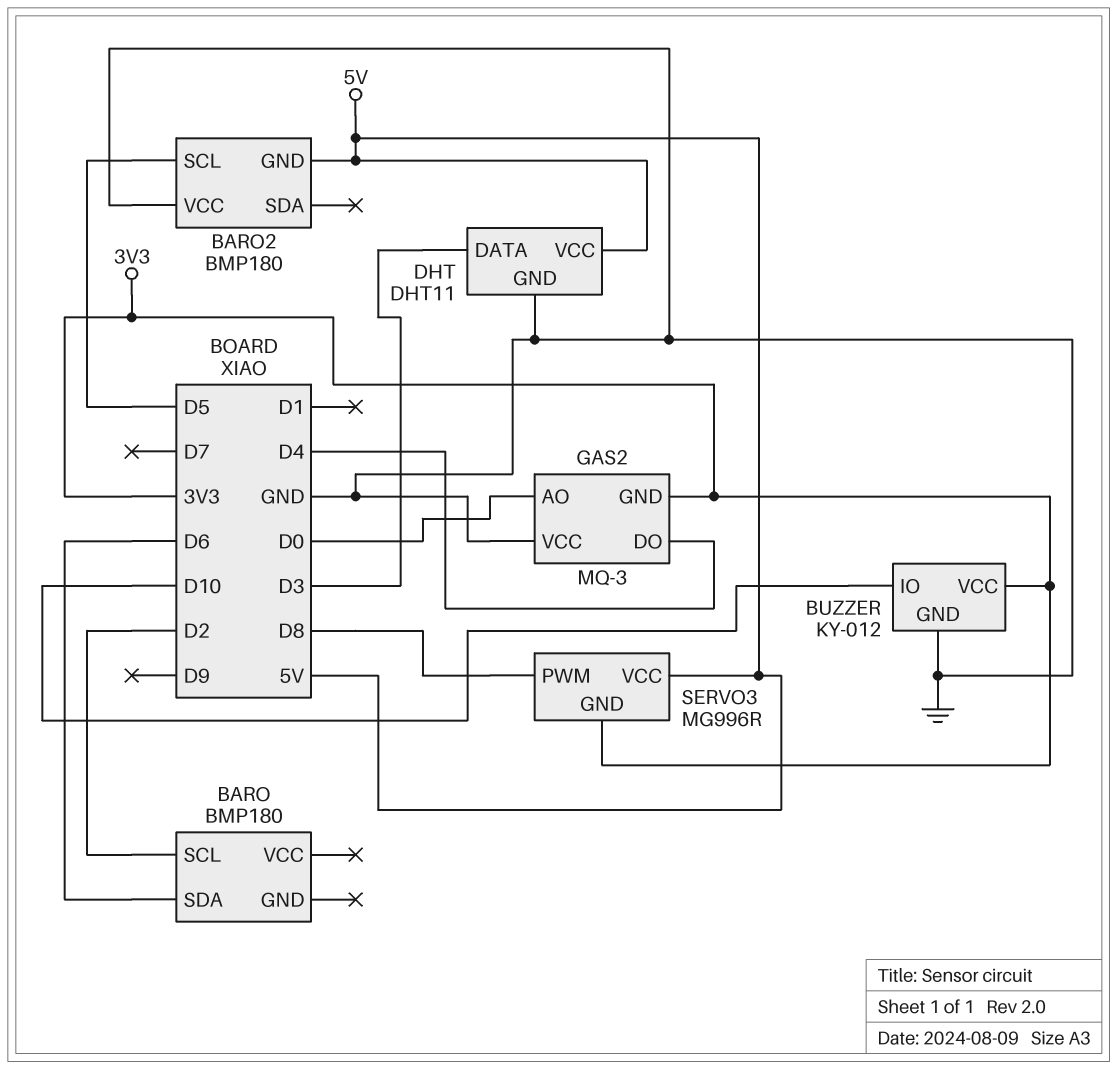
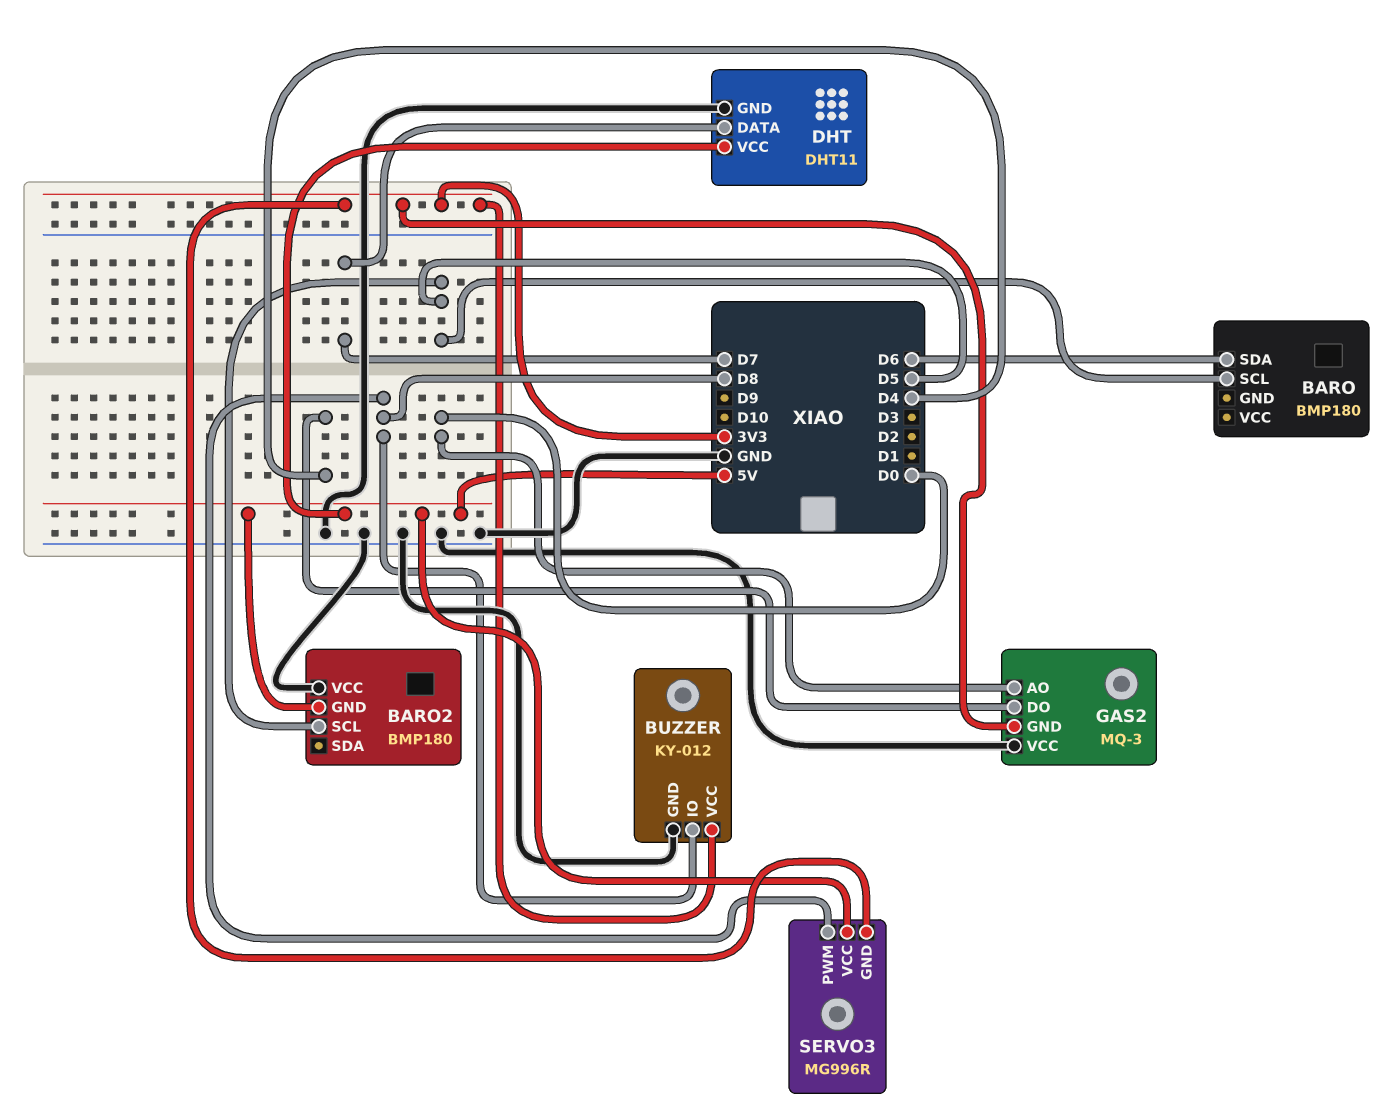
BARO pin SCL: D2 -> D5
BUZZER pin IO: D10 -> D8
DHT pin DATA: D3 -> D7

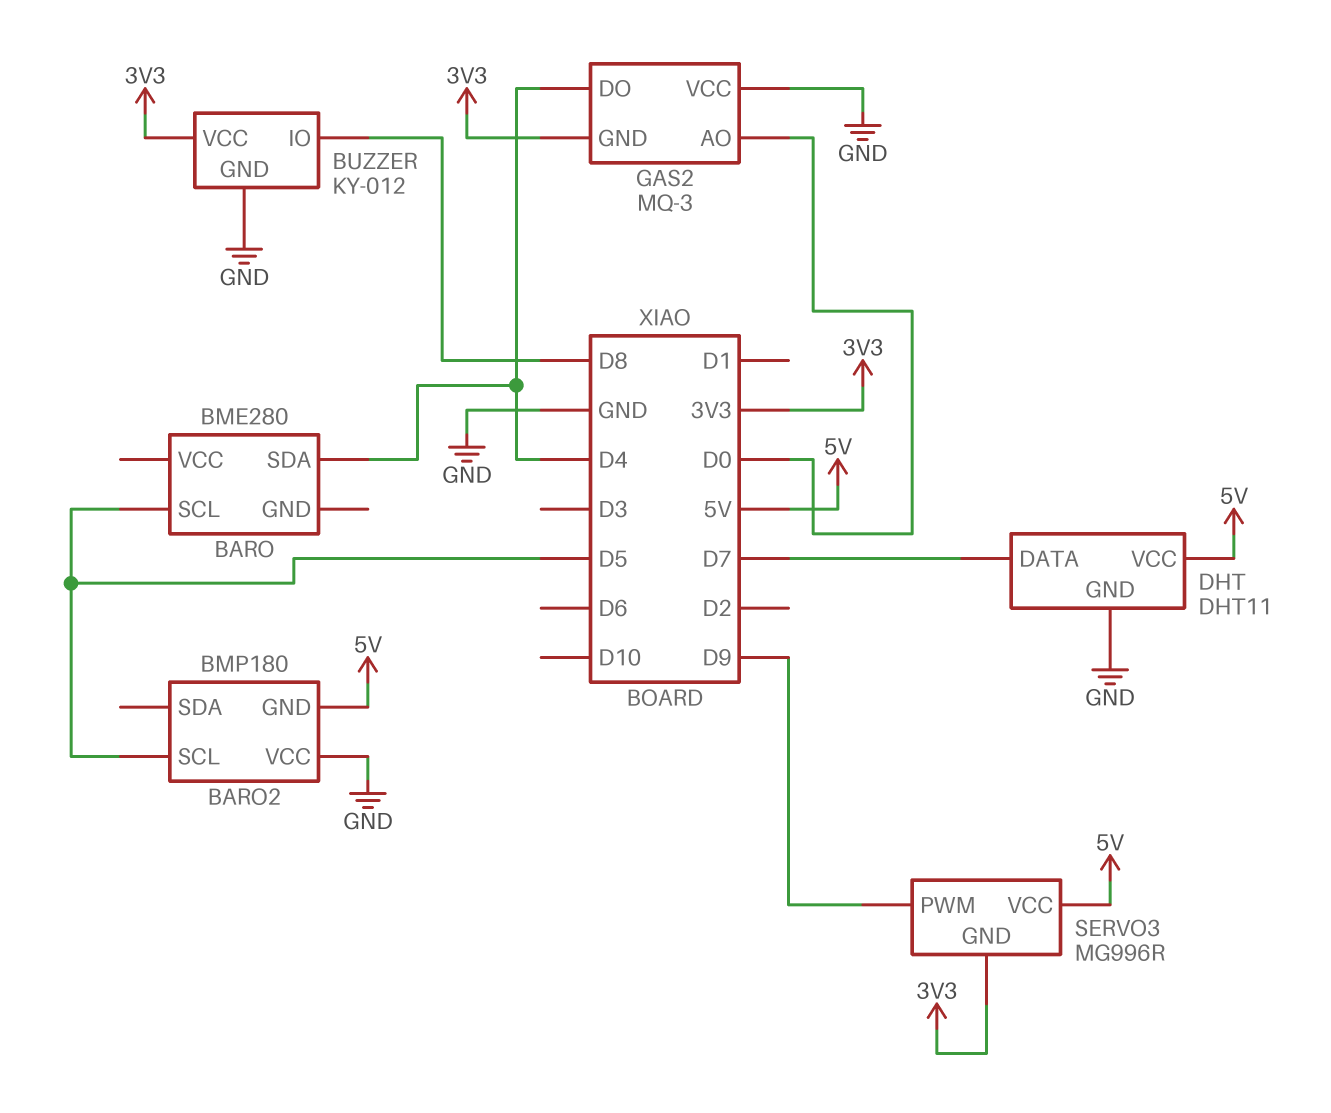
BARO: BMP180 -> BME280
BARO pin SDA: D6 -> D4
SERVO3 pin PWM: D8 -> D9

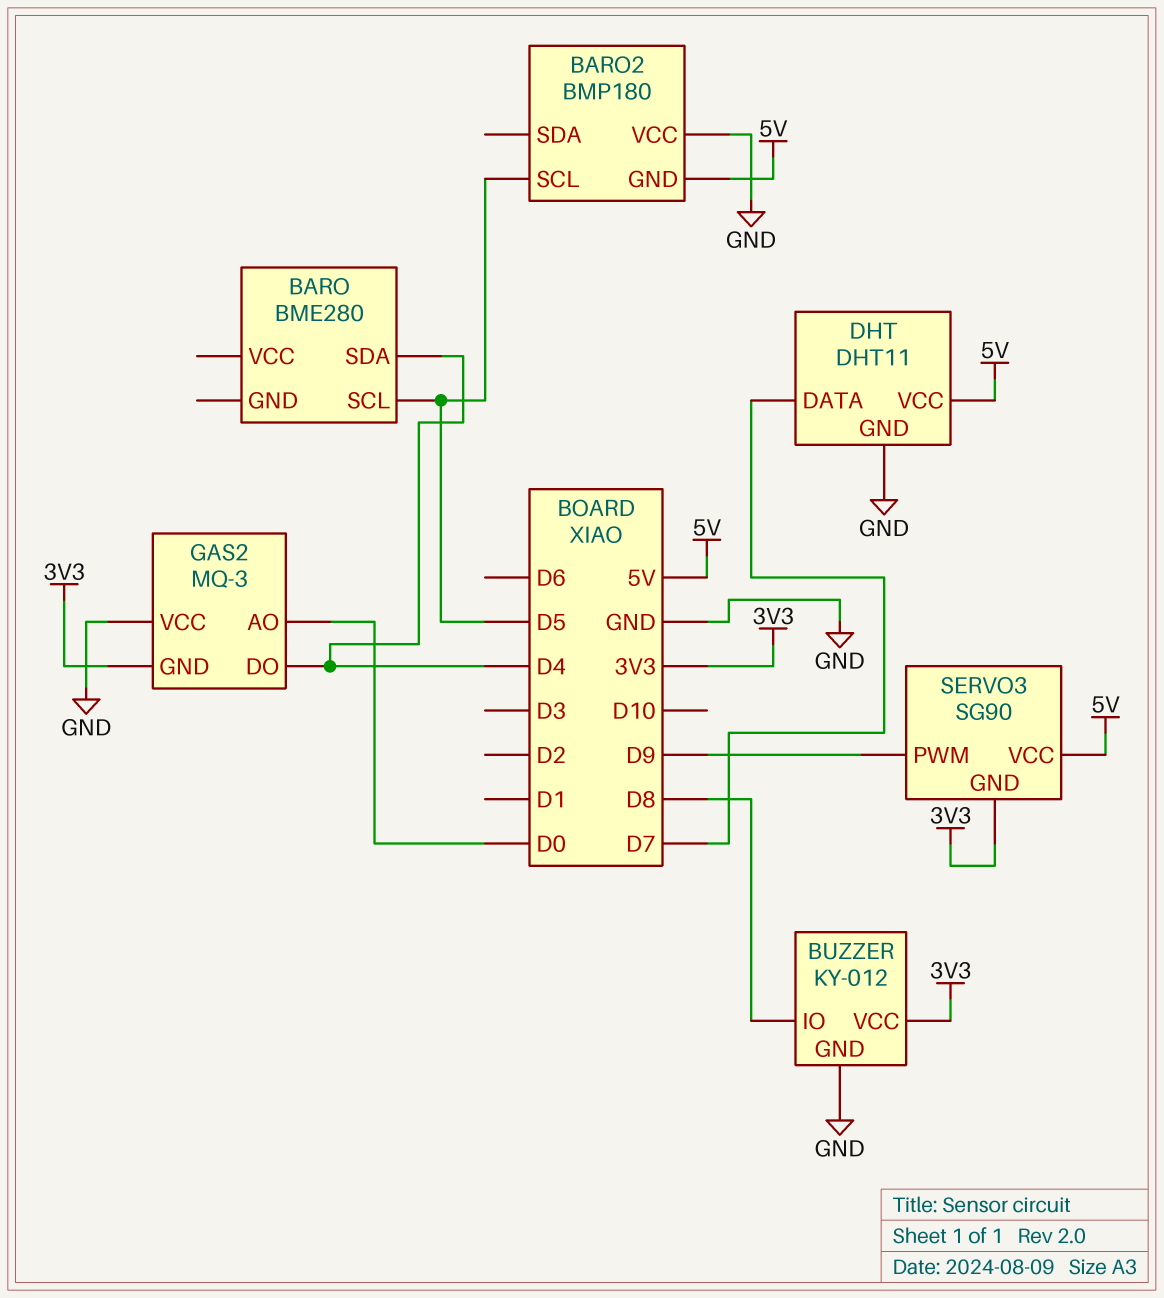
SERVO3: MG996R -> SG90

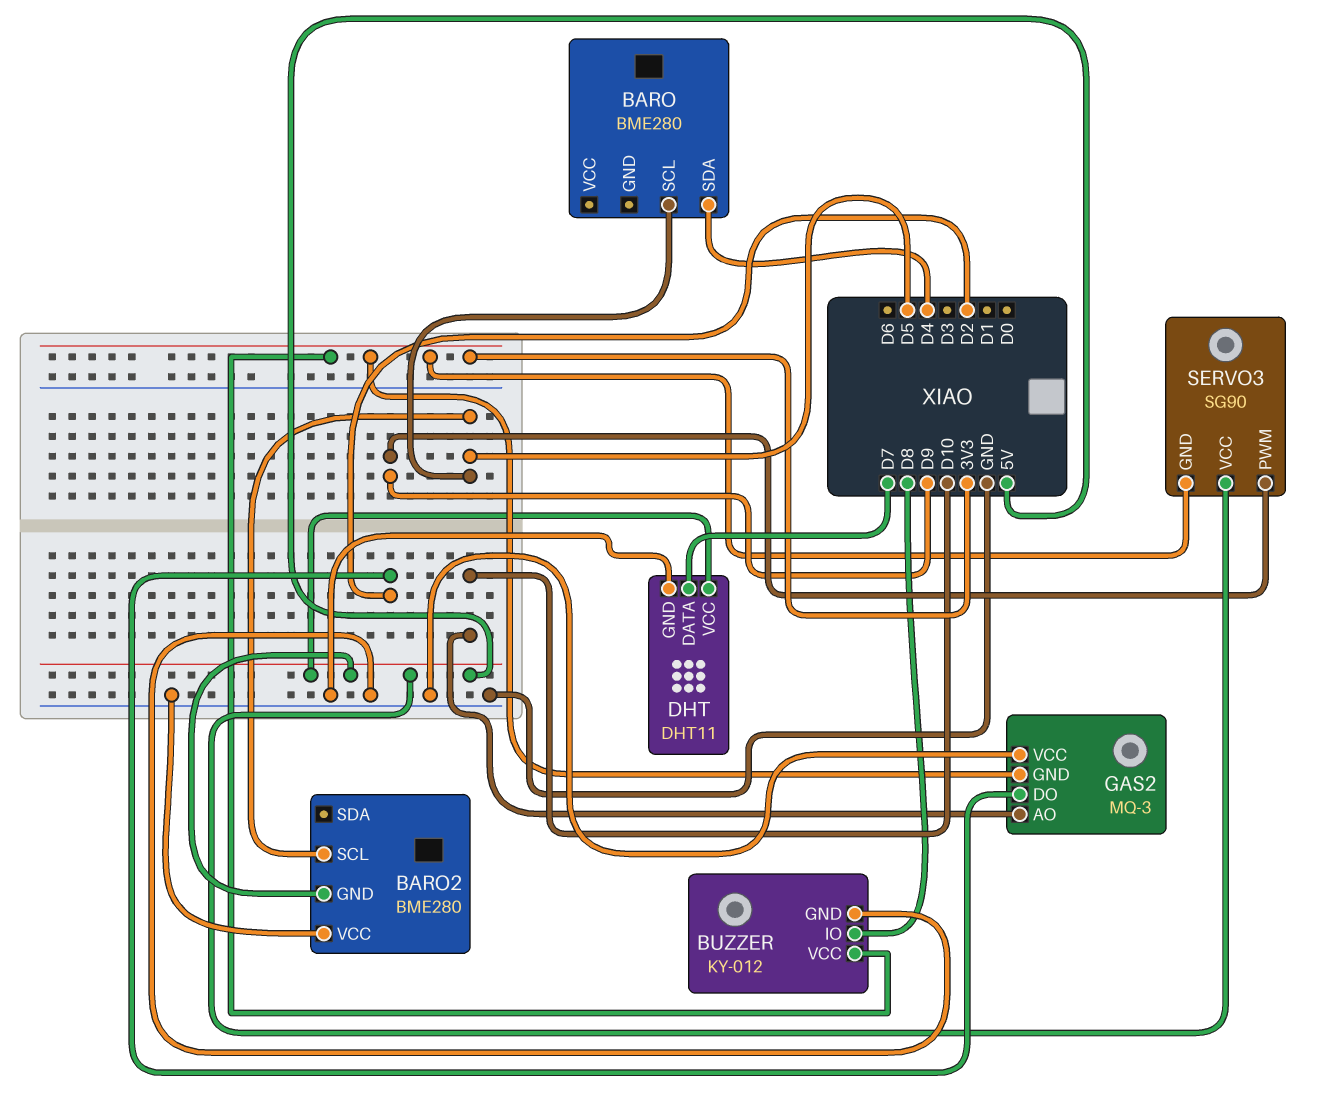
BARO2: BMP180 -> BME280
GAS2 pin AO: D0 -> D10
GAS2 pin DO: D4 -> D2

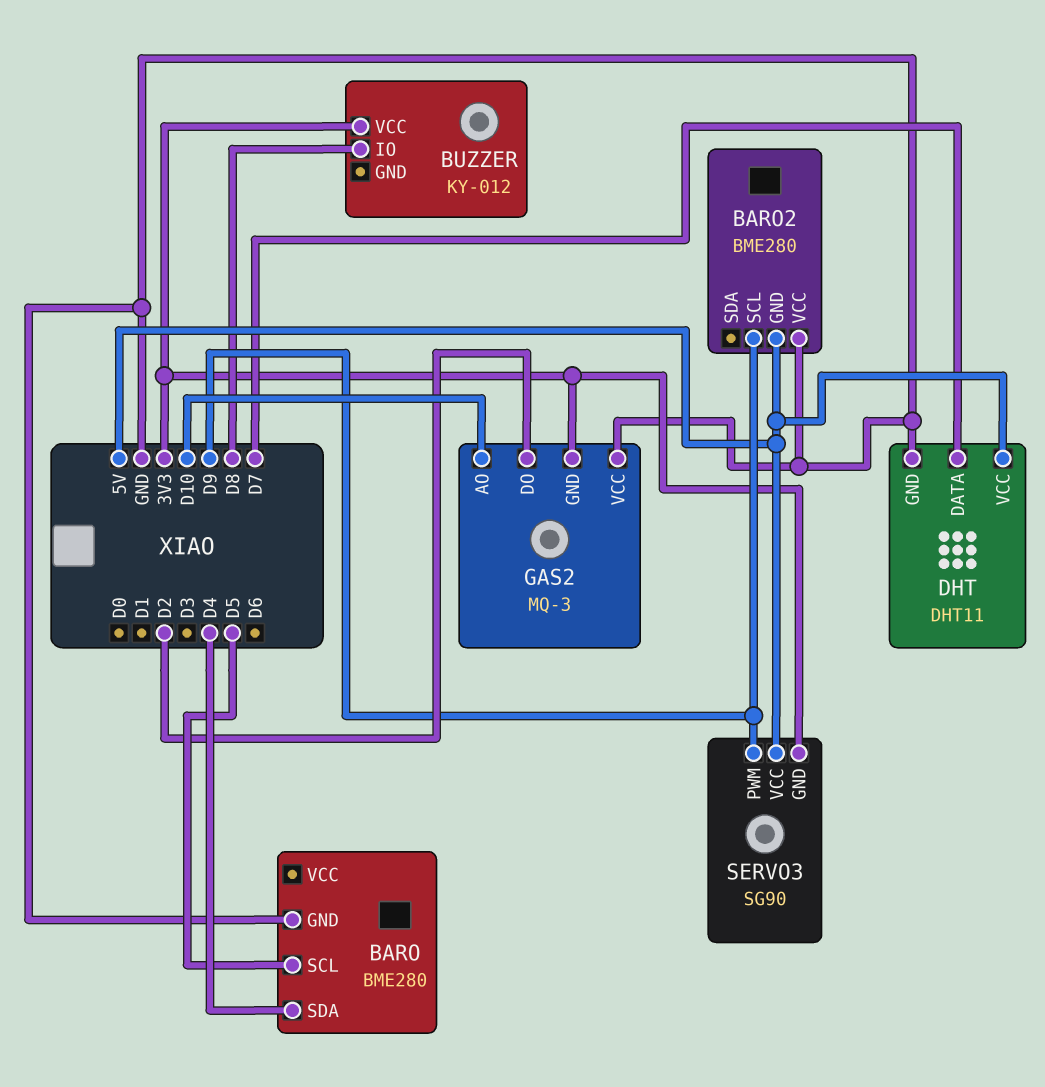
BARO pin GND: none -> GND
BARO2 pin SCL: D5 -> D9
BUZZER pin GND: GND -> none

